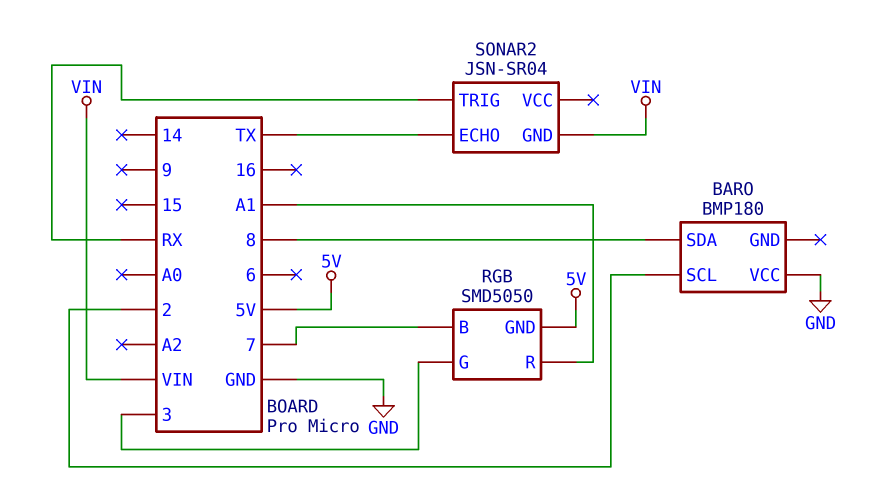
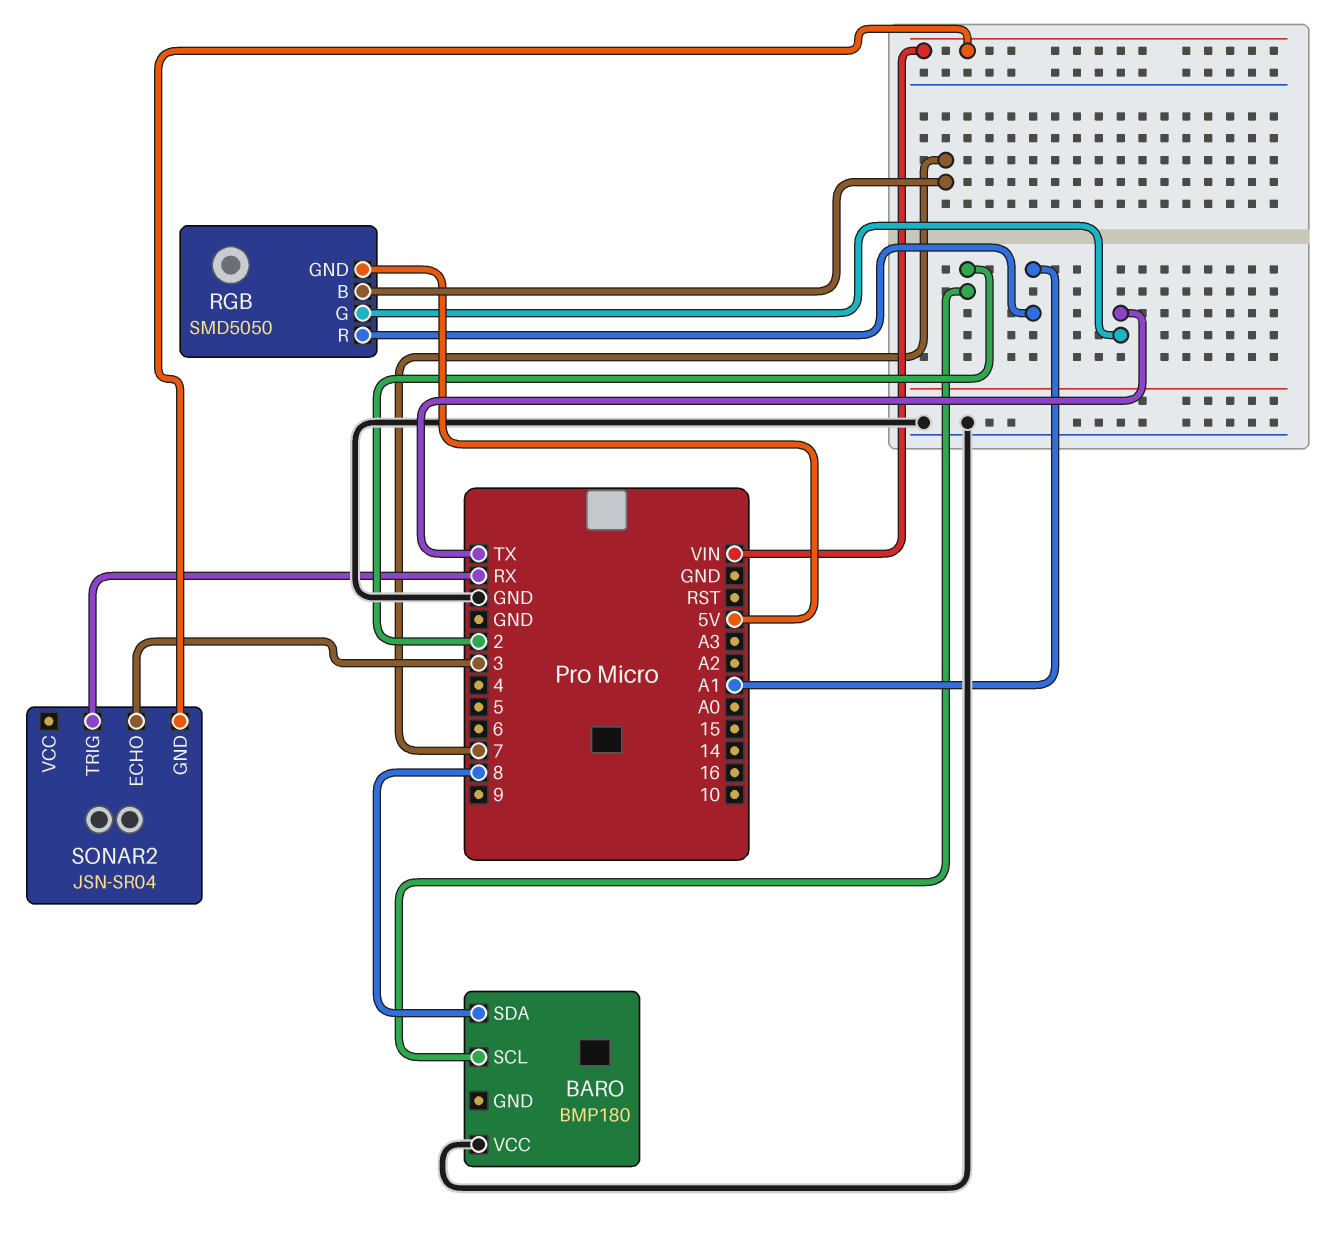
RGB pin G: 3 -> TX
SONAR2 pin ECHO: TX -> 3

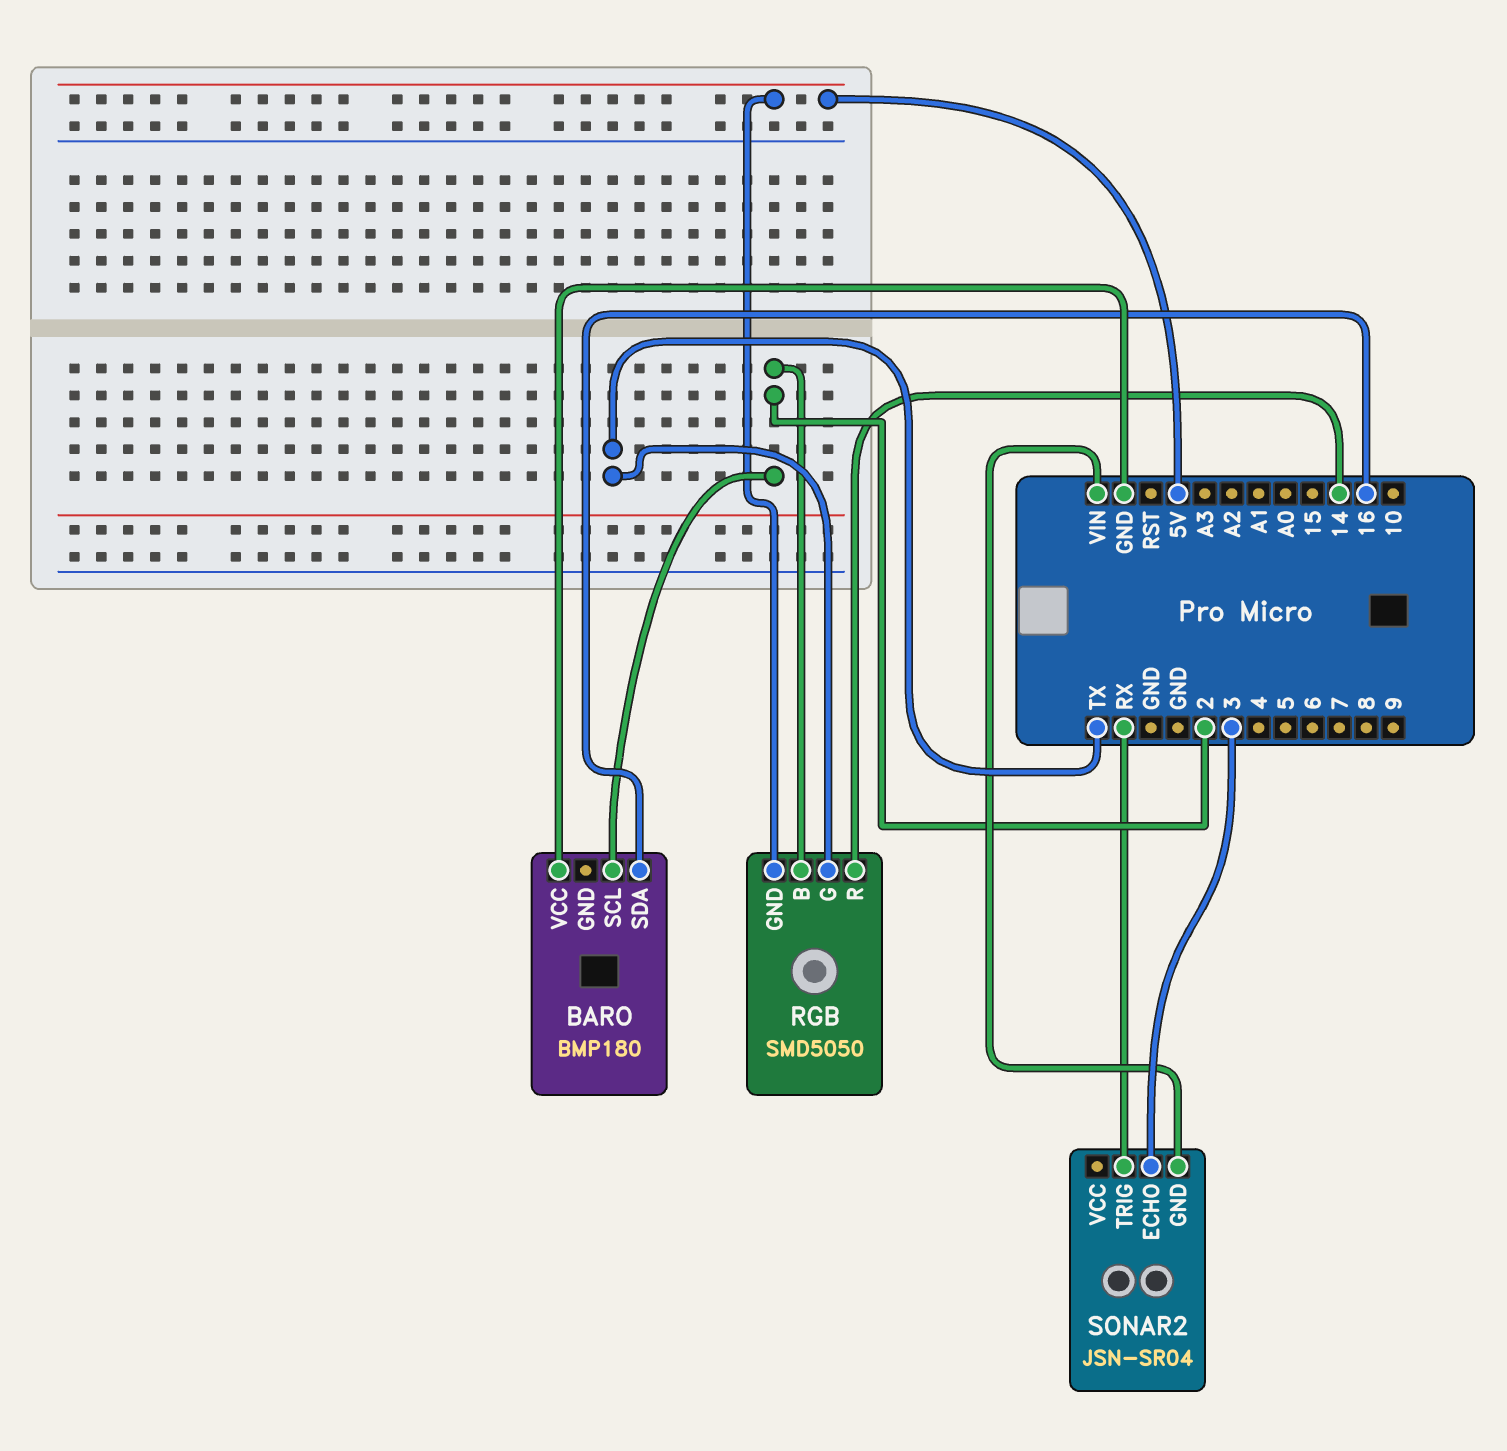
BARO pin SDA: 8 -> 16
RGB pin B: 7 -> 2
RGB pin R: A1 -> 14

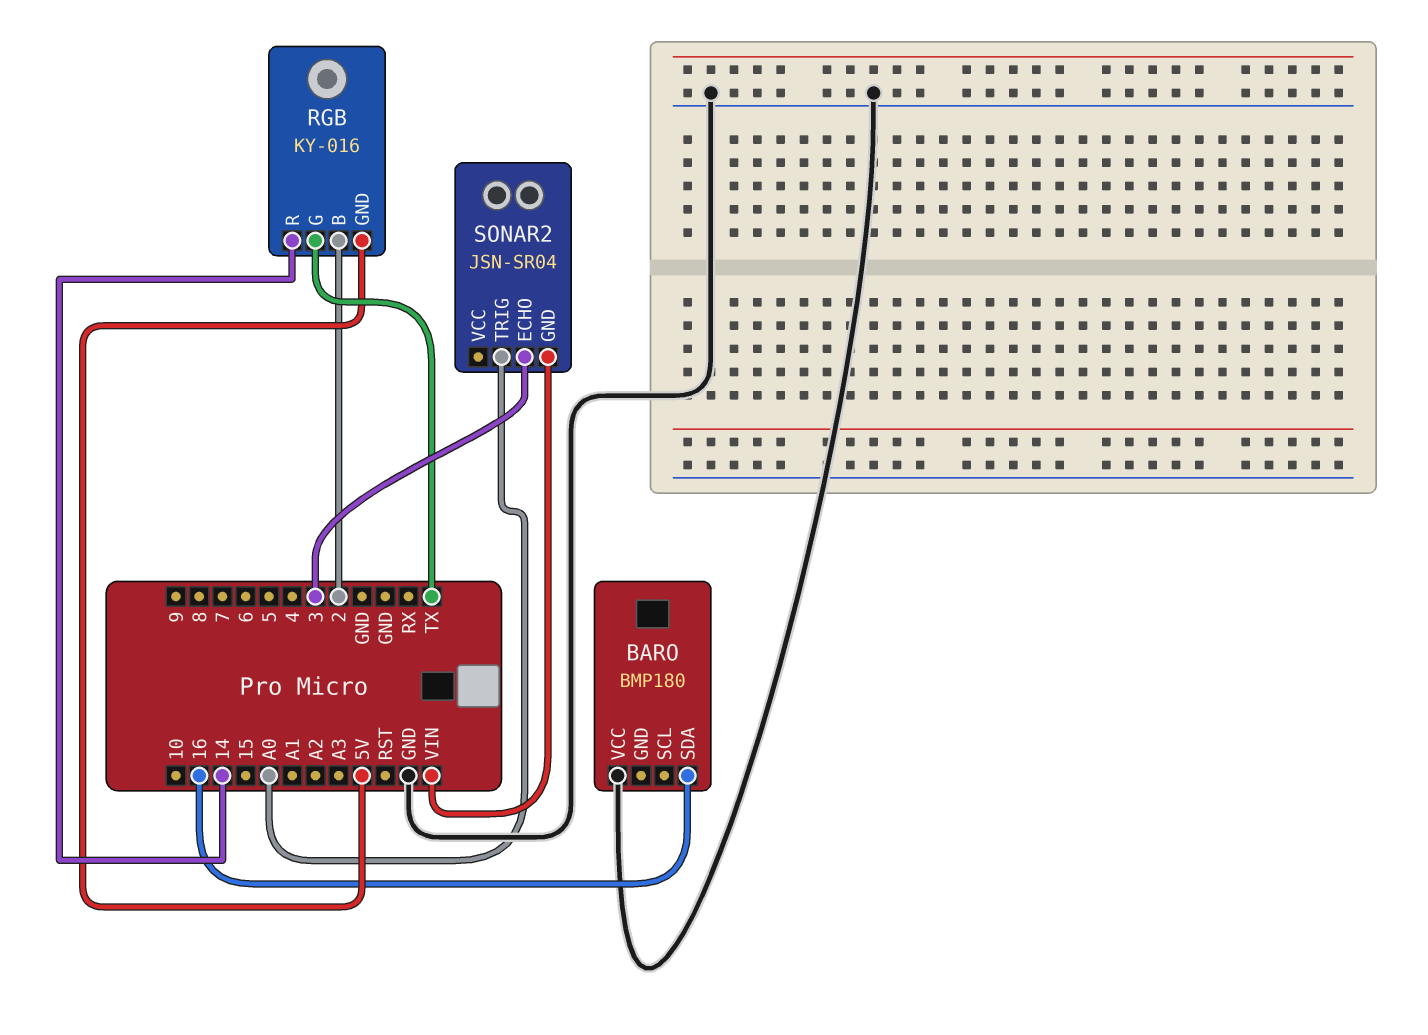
BARO pin SCL: 2 -> none
RGB: SMD5050 -> KY-016
SONAR2 pin TRIG: RX -> A0

